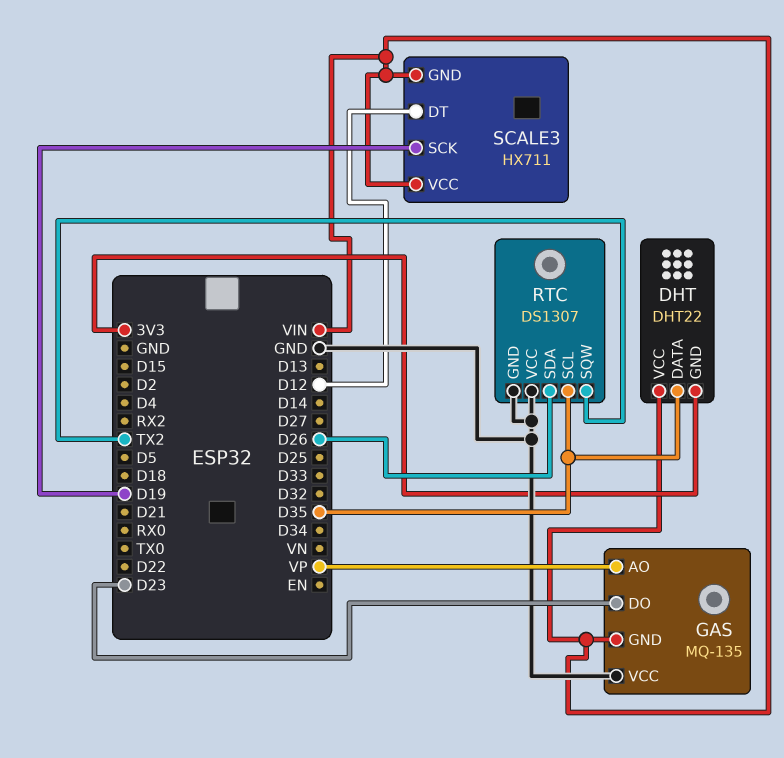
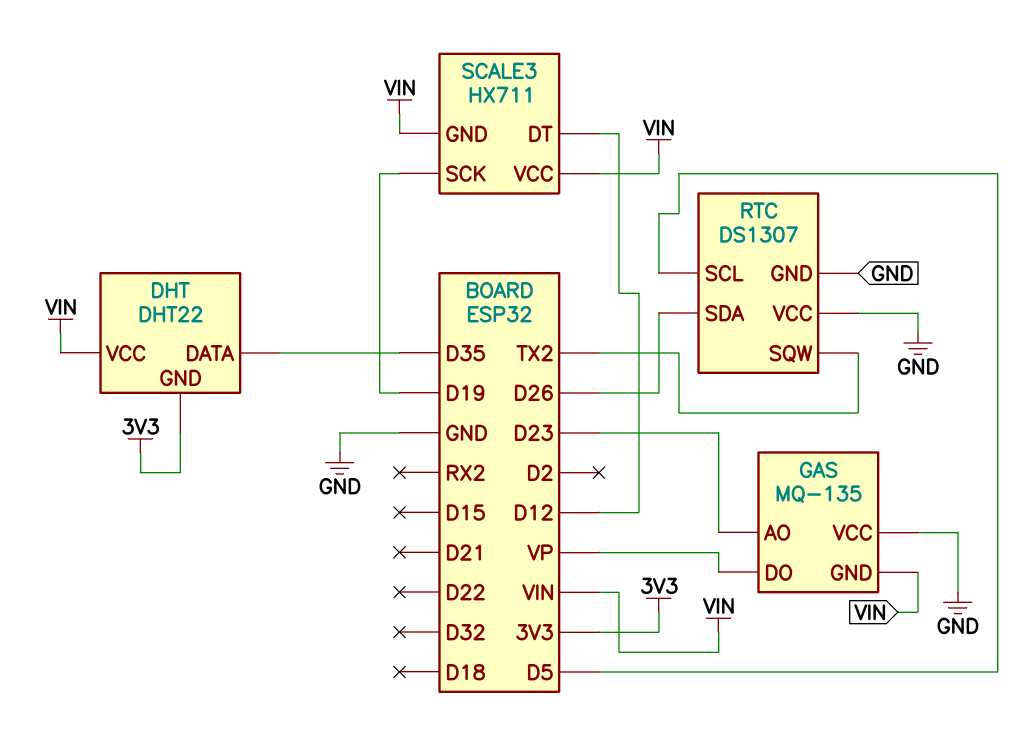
GAS pin AO: VP -> D23
GAS pin DO: D23 -> VP
RTC pin SCL: D35 -> D5

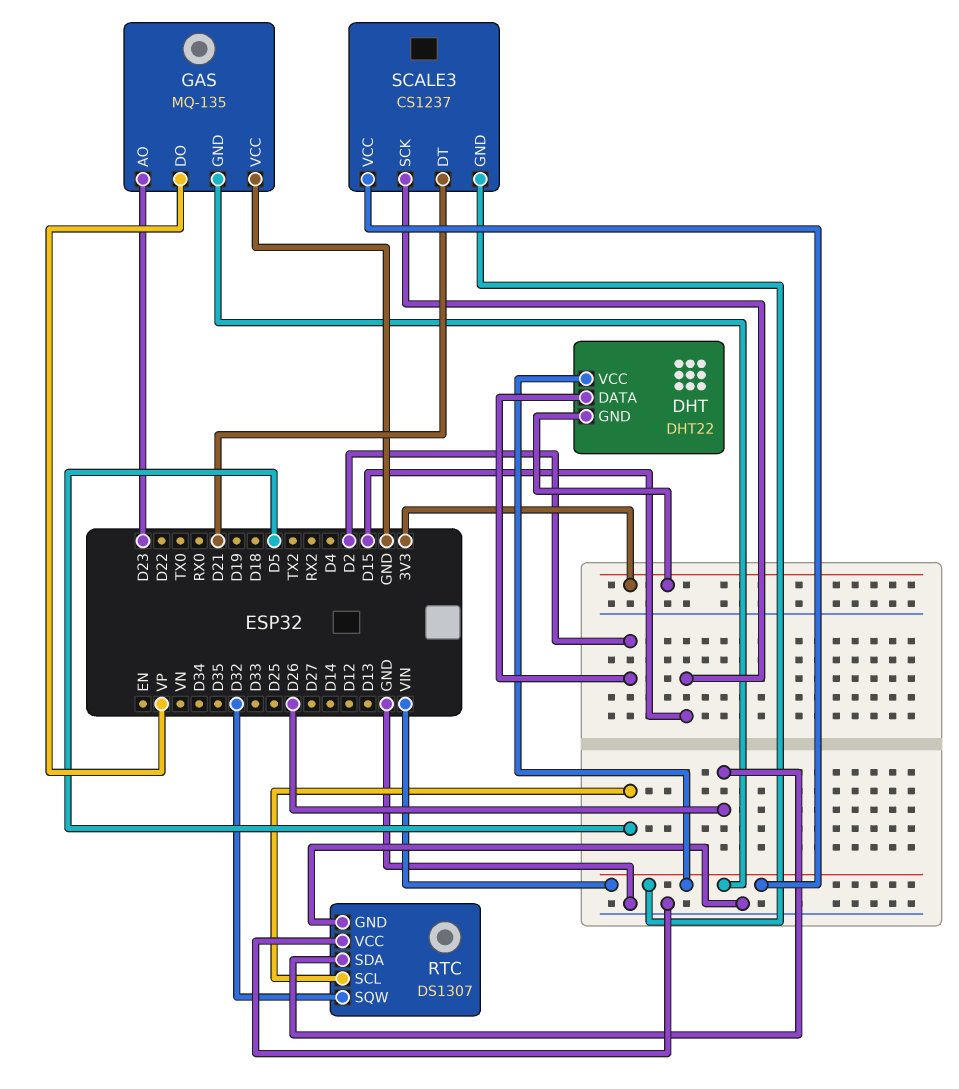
DHT pin DATA: D35 -> D2
RTC pin SQW: TX2 -> D32
SCALE3: HX711 -> CS1237
SCALE3 pin DT: D12 -> D21
SCALE3 pin SCK: D19 -> D15

